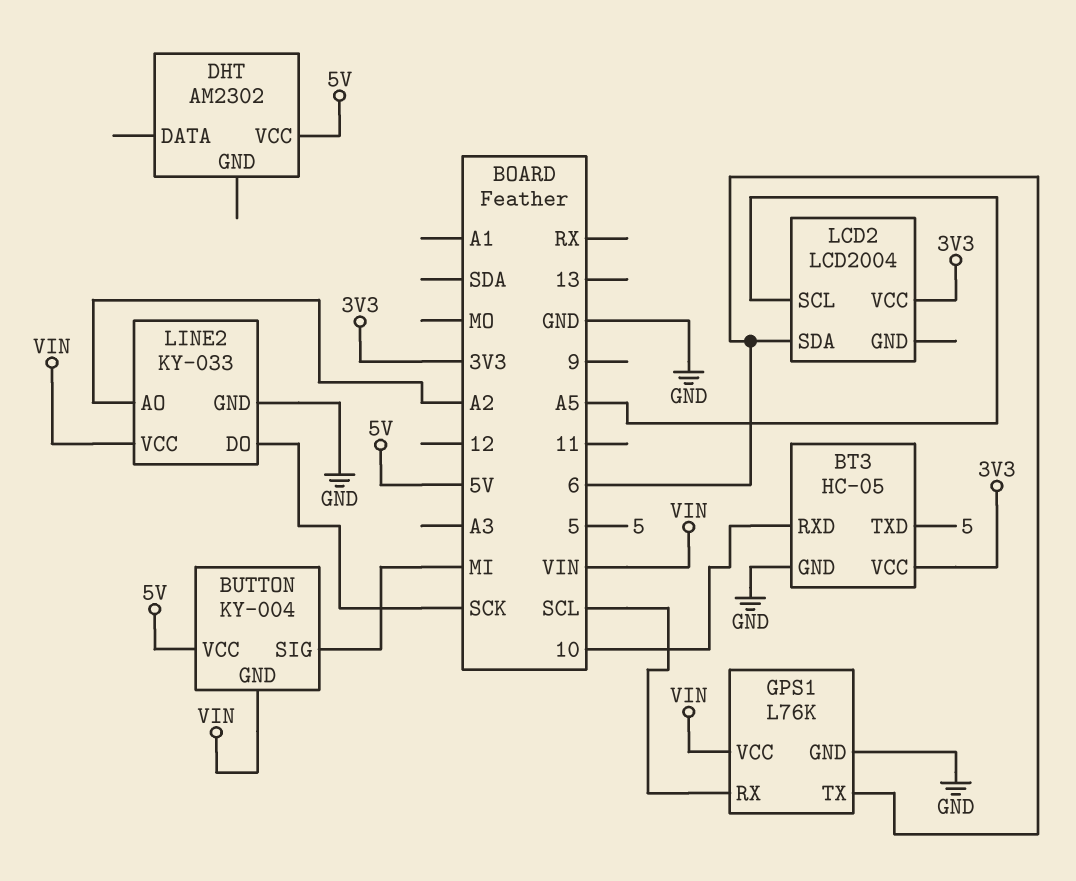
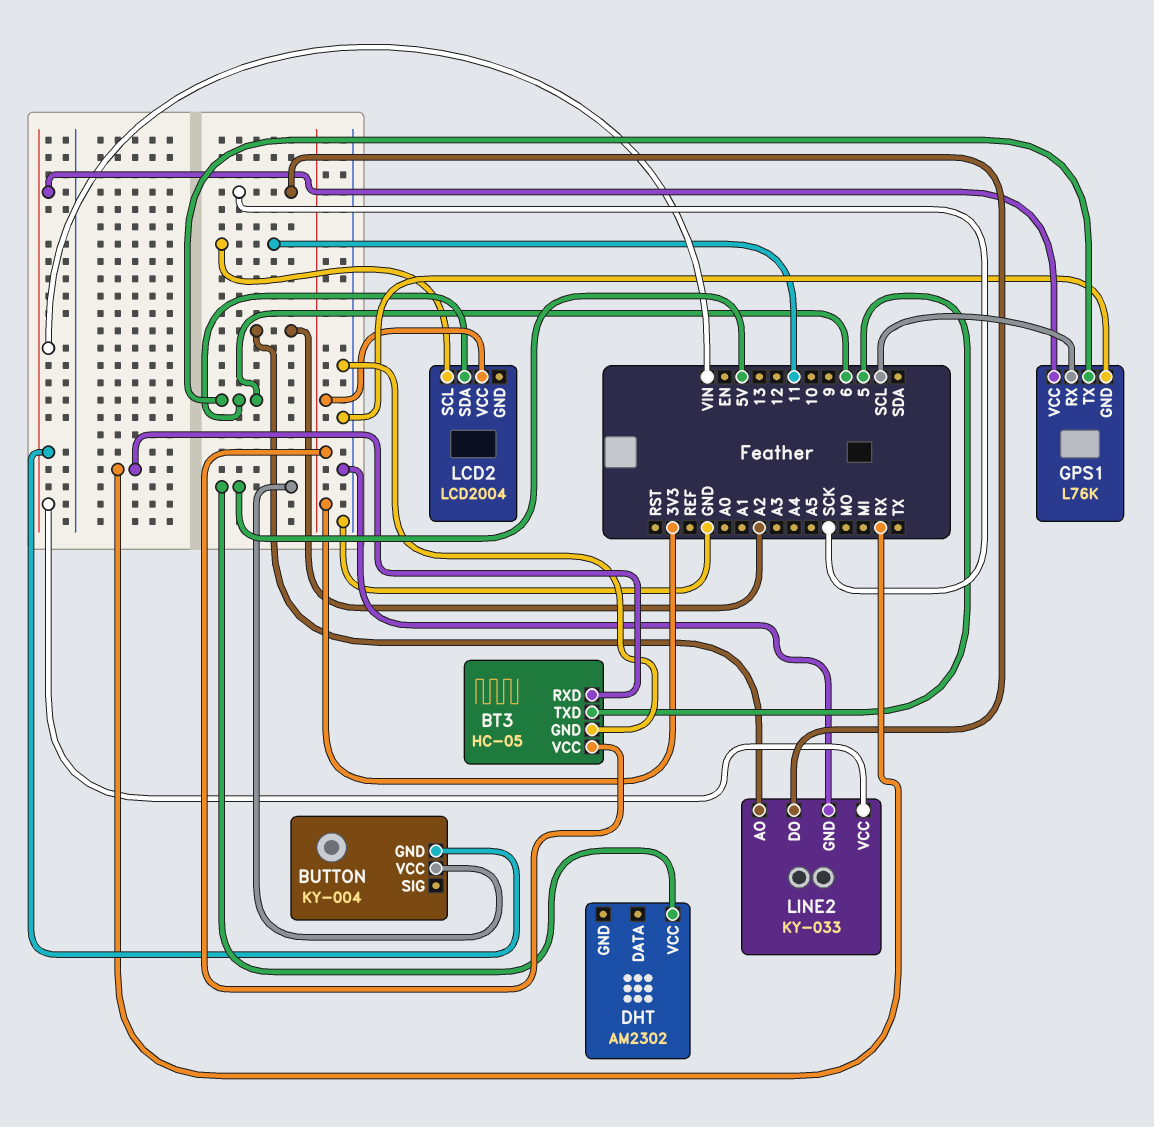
BT3 pin RXD: 10 -> RX
BUTTON pin SIG: MI -> none
LCD2 pin SCL: A5 -> 11

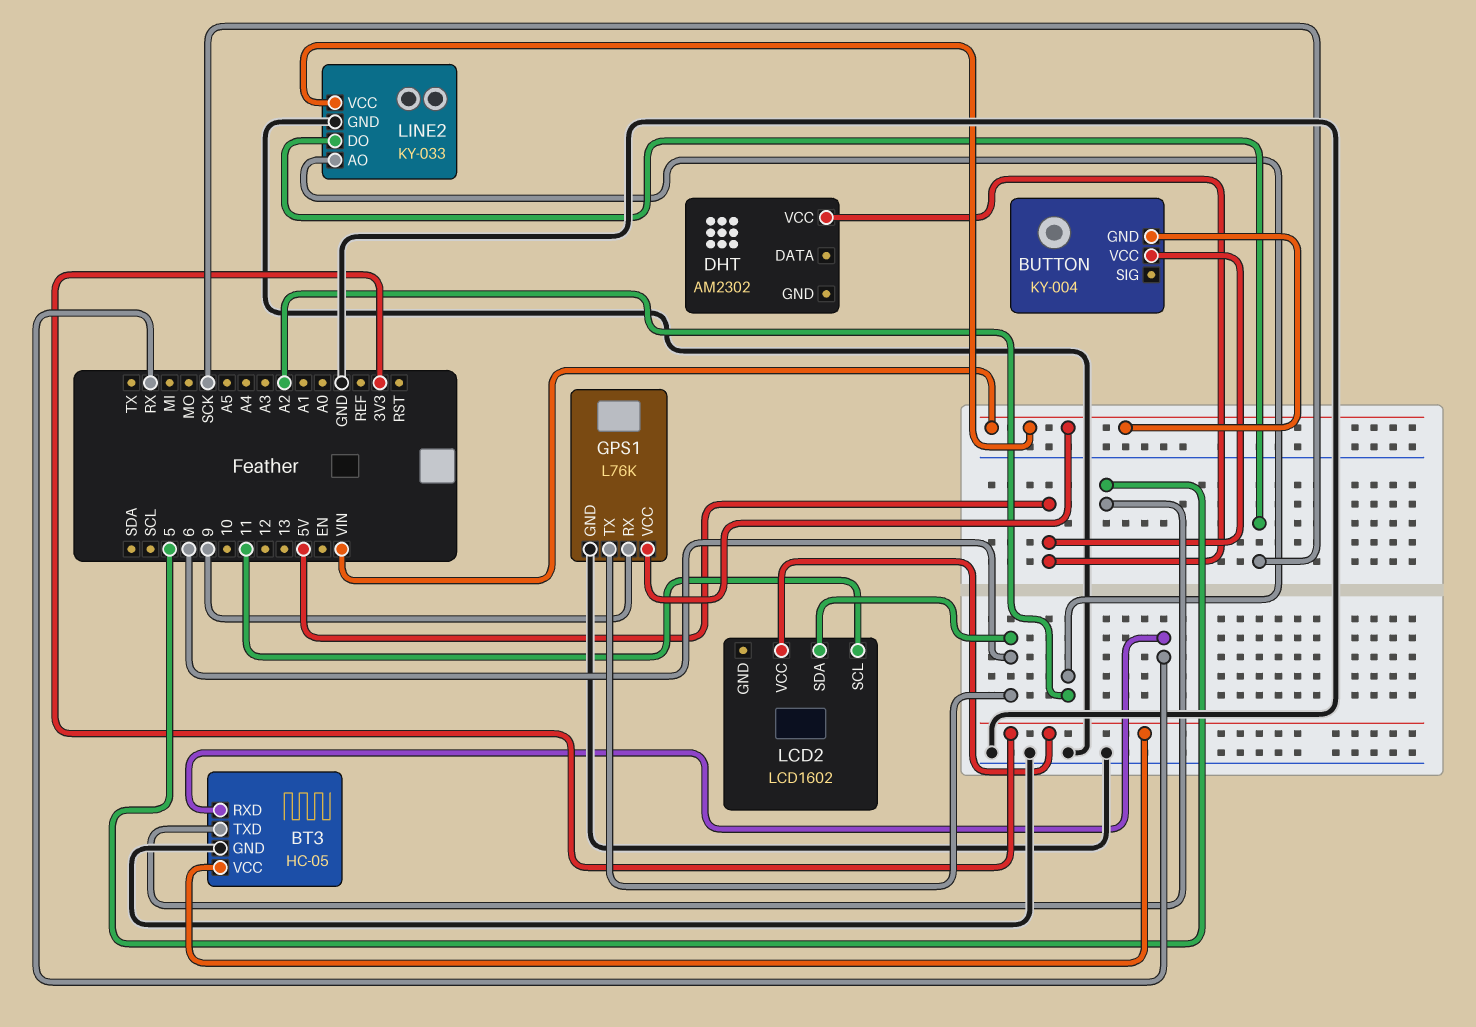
GPS1 pin RX: SCL -> 9
LCD2: LCD2004 -> LCD1602

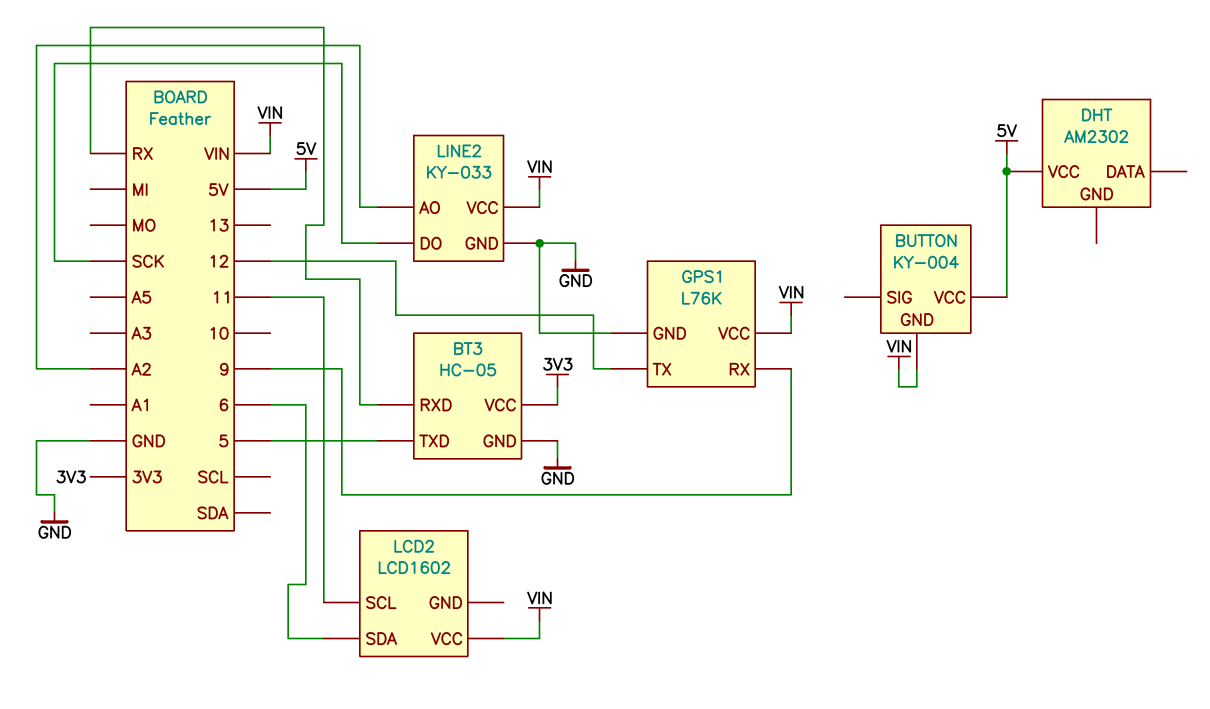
GPS1 pin TX: 6 -> 12
LCD2 pin VCC: 3V3 -> VIN

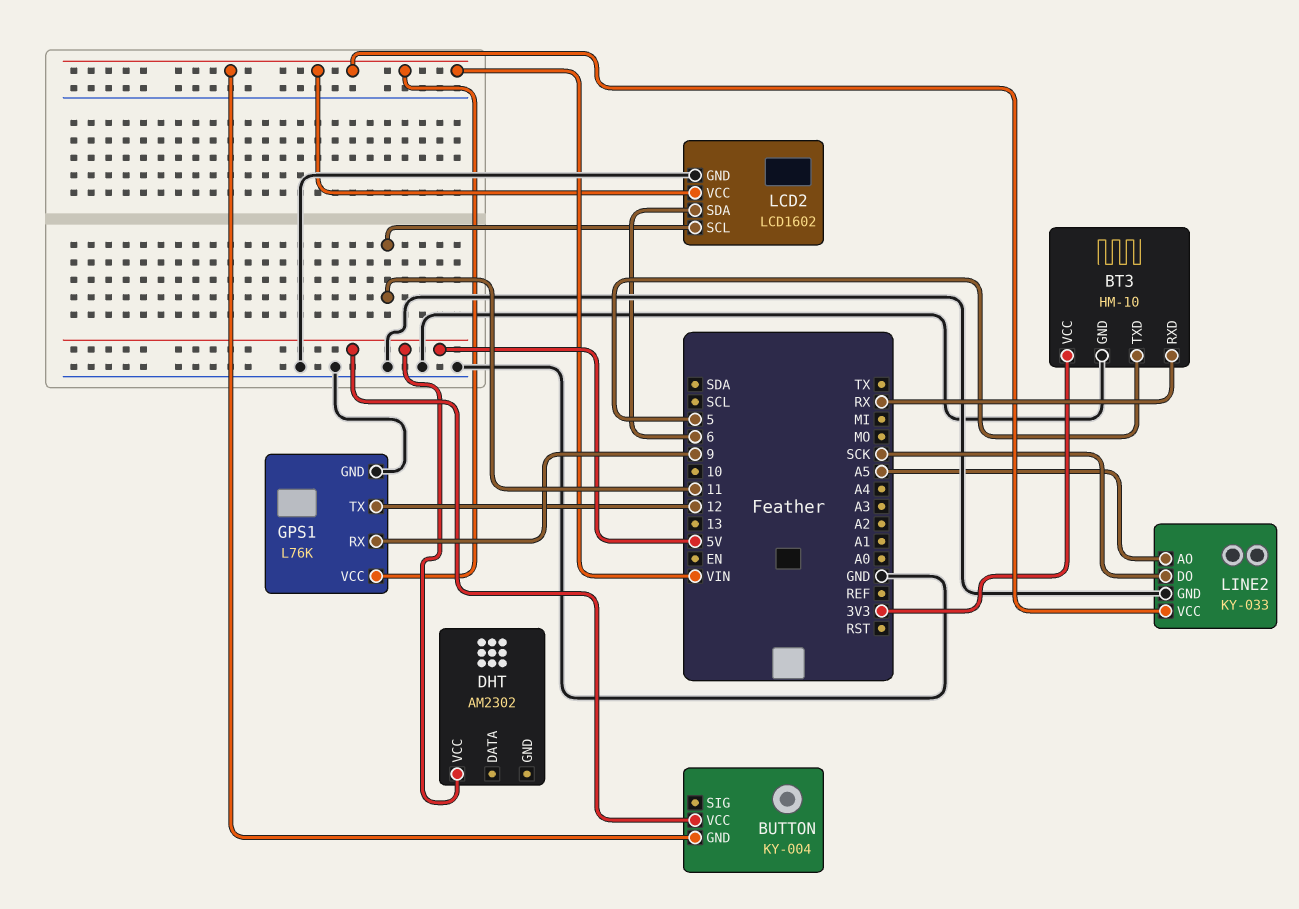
BT3: HC-05 -> HM-10
LCD2 pin GND: none -> GND
LINE2 pin AO: A2 -> A5

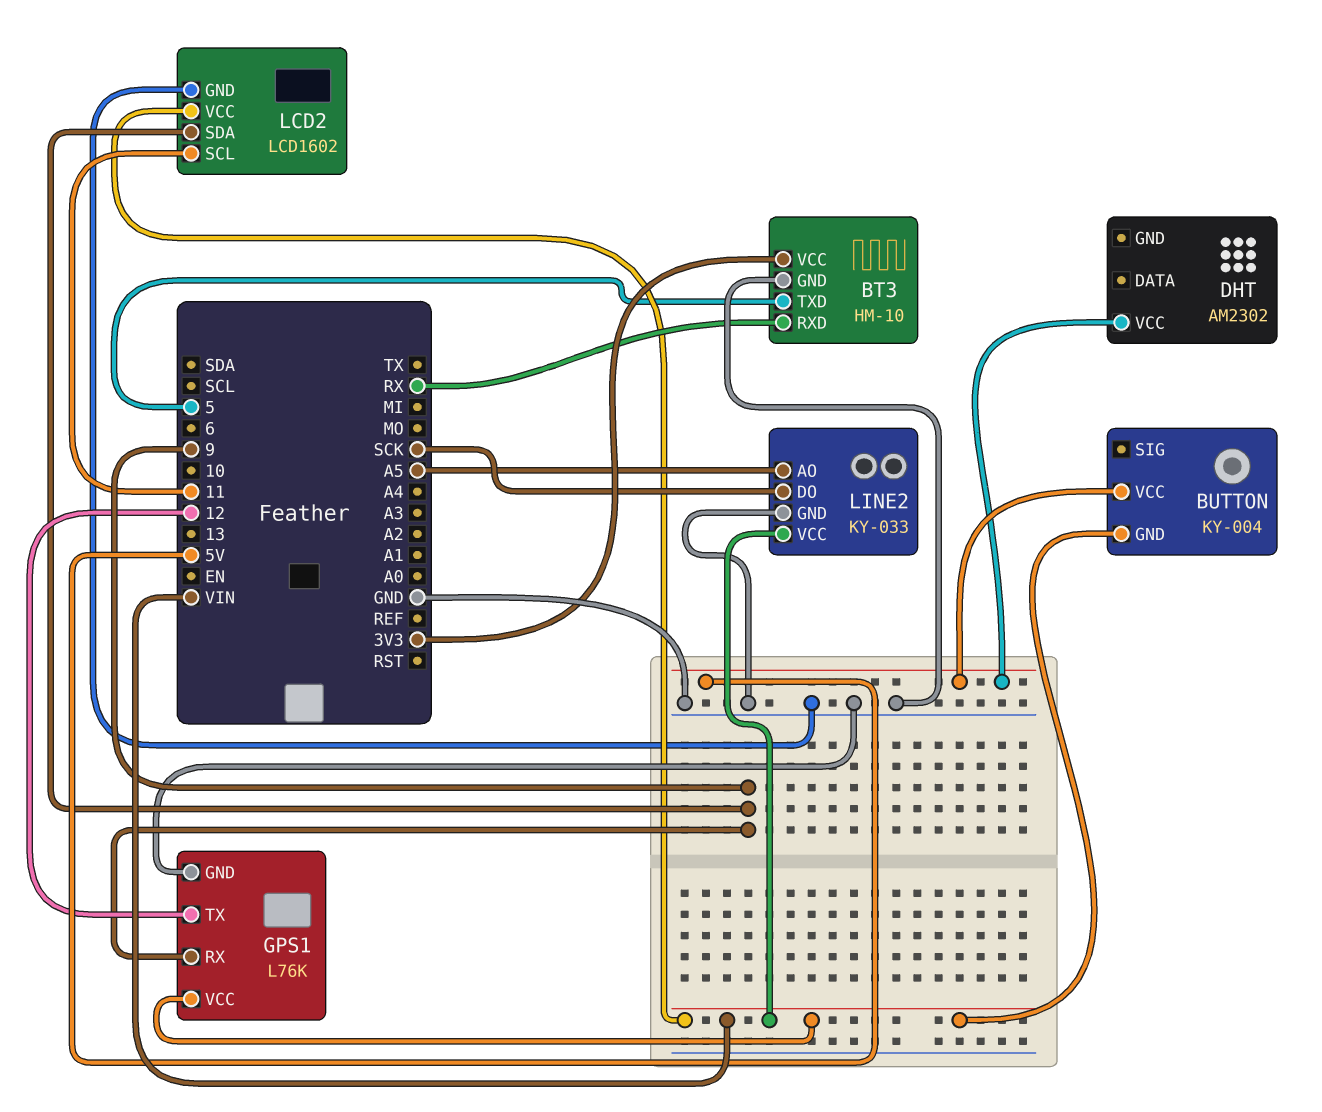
LCD2 pin SDA: 6 -> 9

